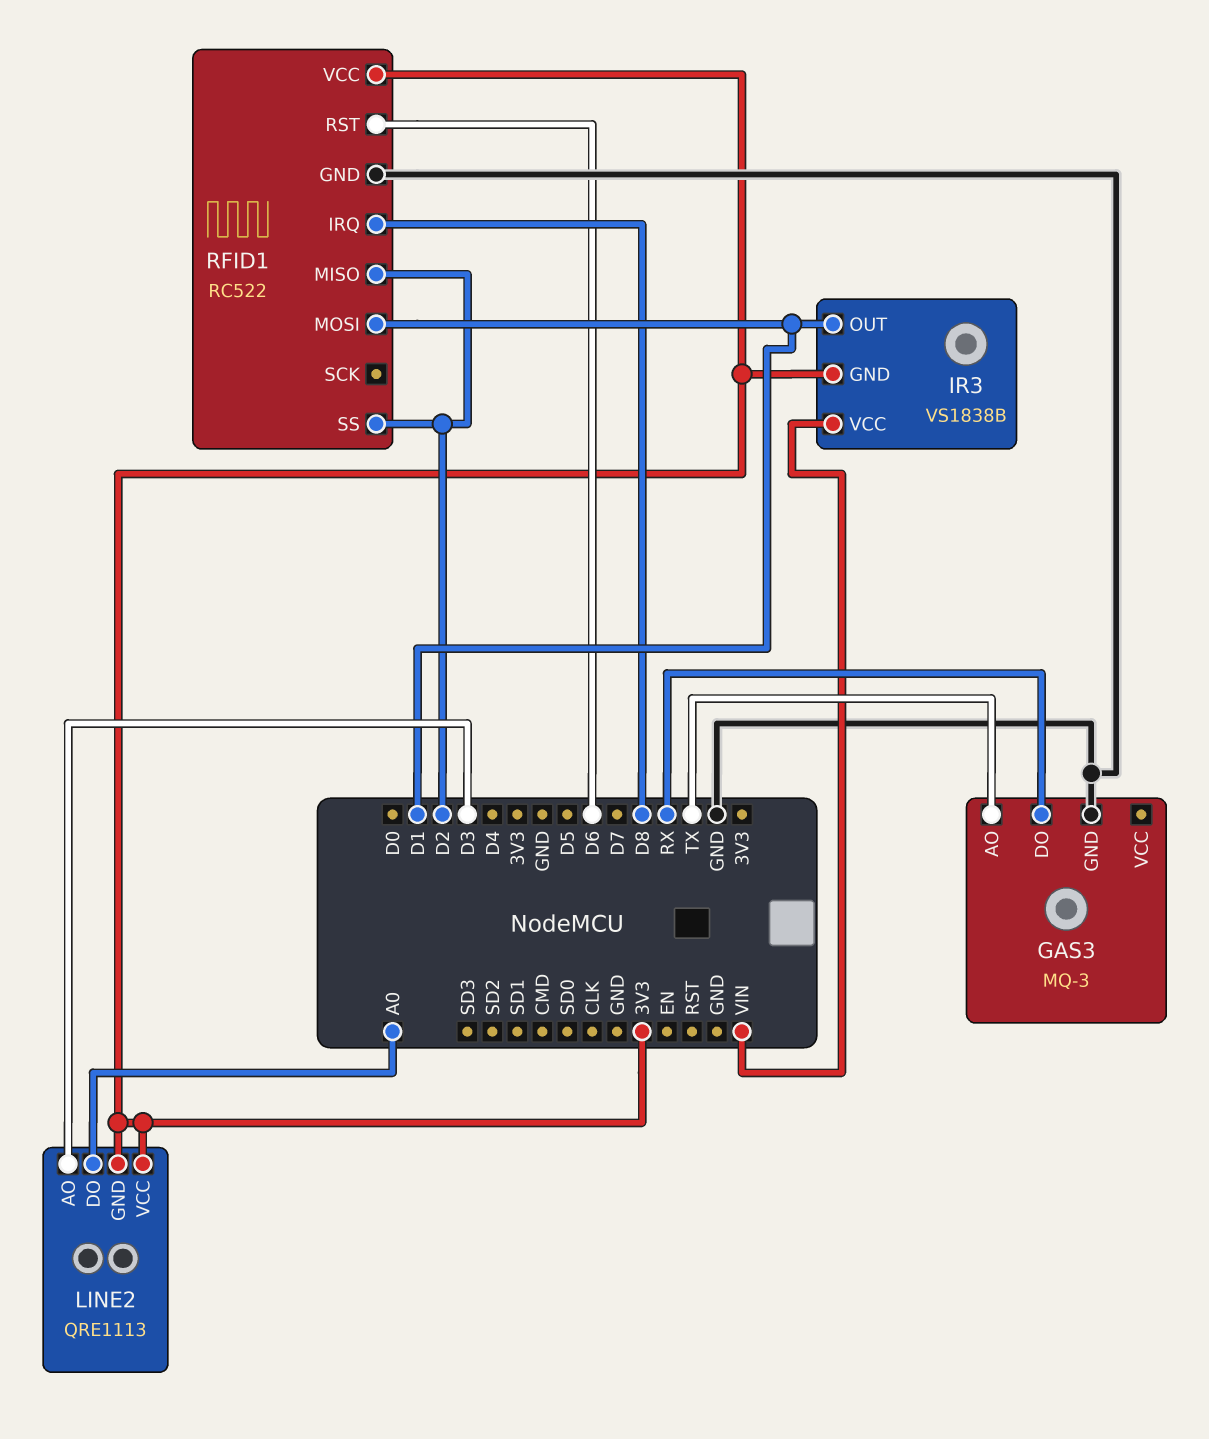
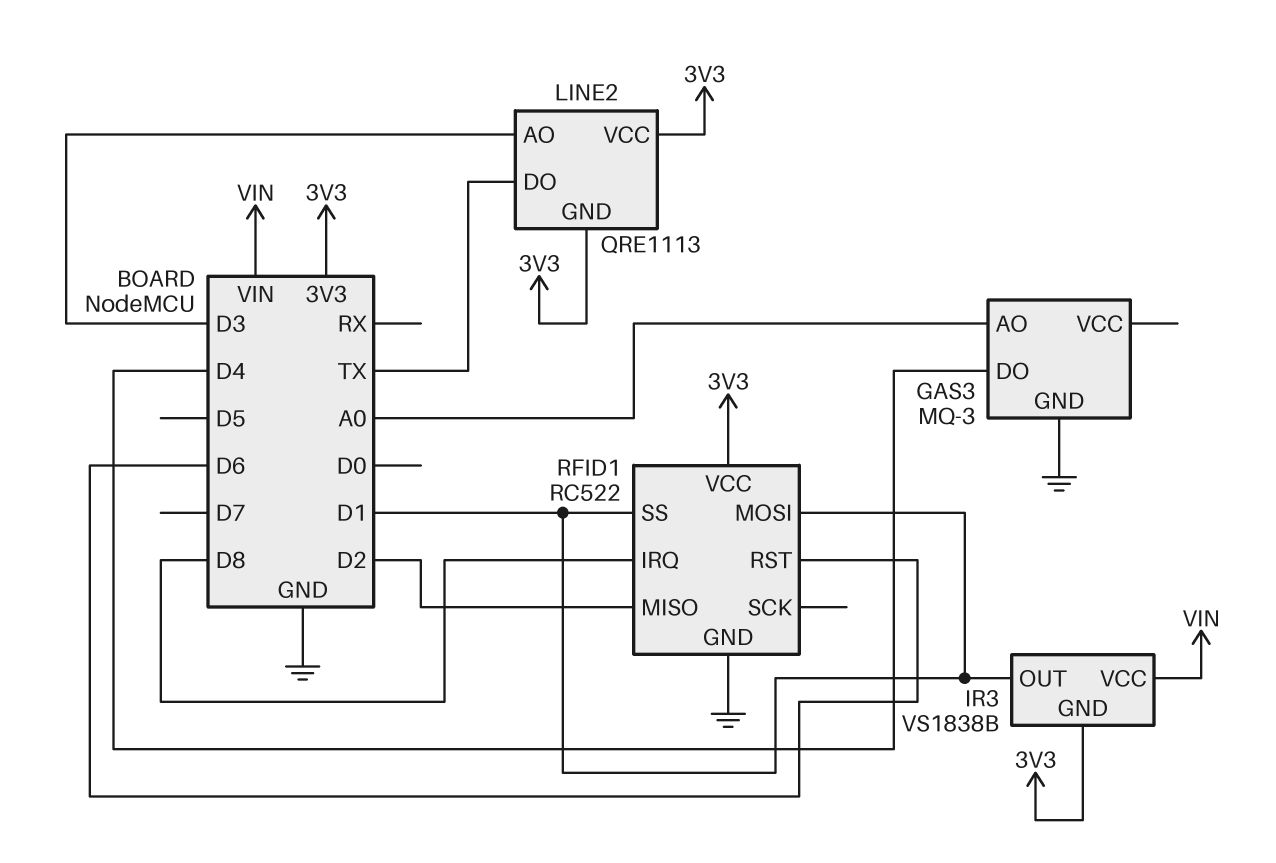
GAS3 pin AO: TX -> A0
GAS3 pin DO: RX -> D4
LINE2 pin DO: A0 -> TX
RFID1 pin SS: D2 -> D1

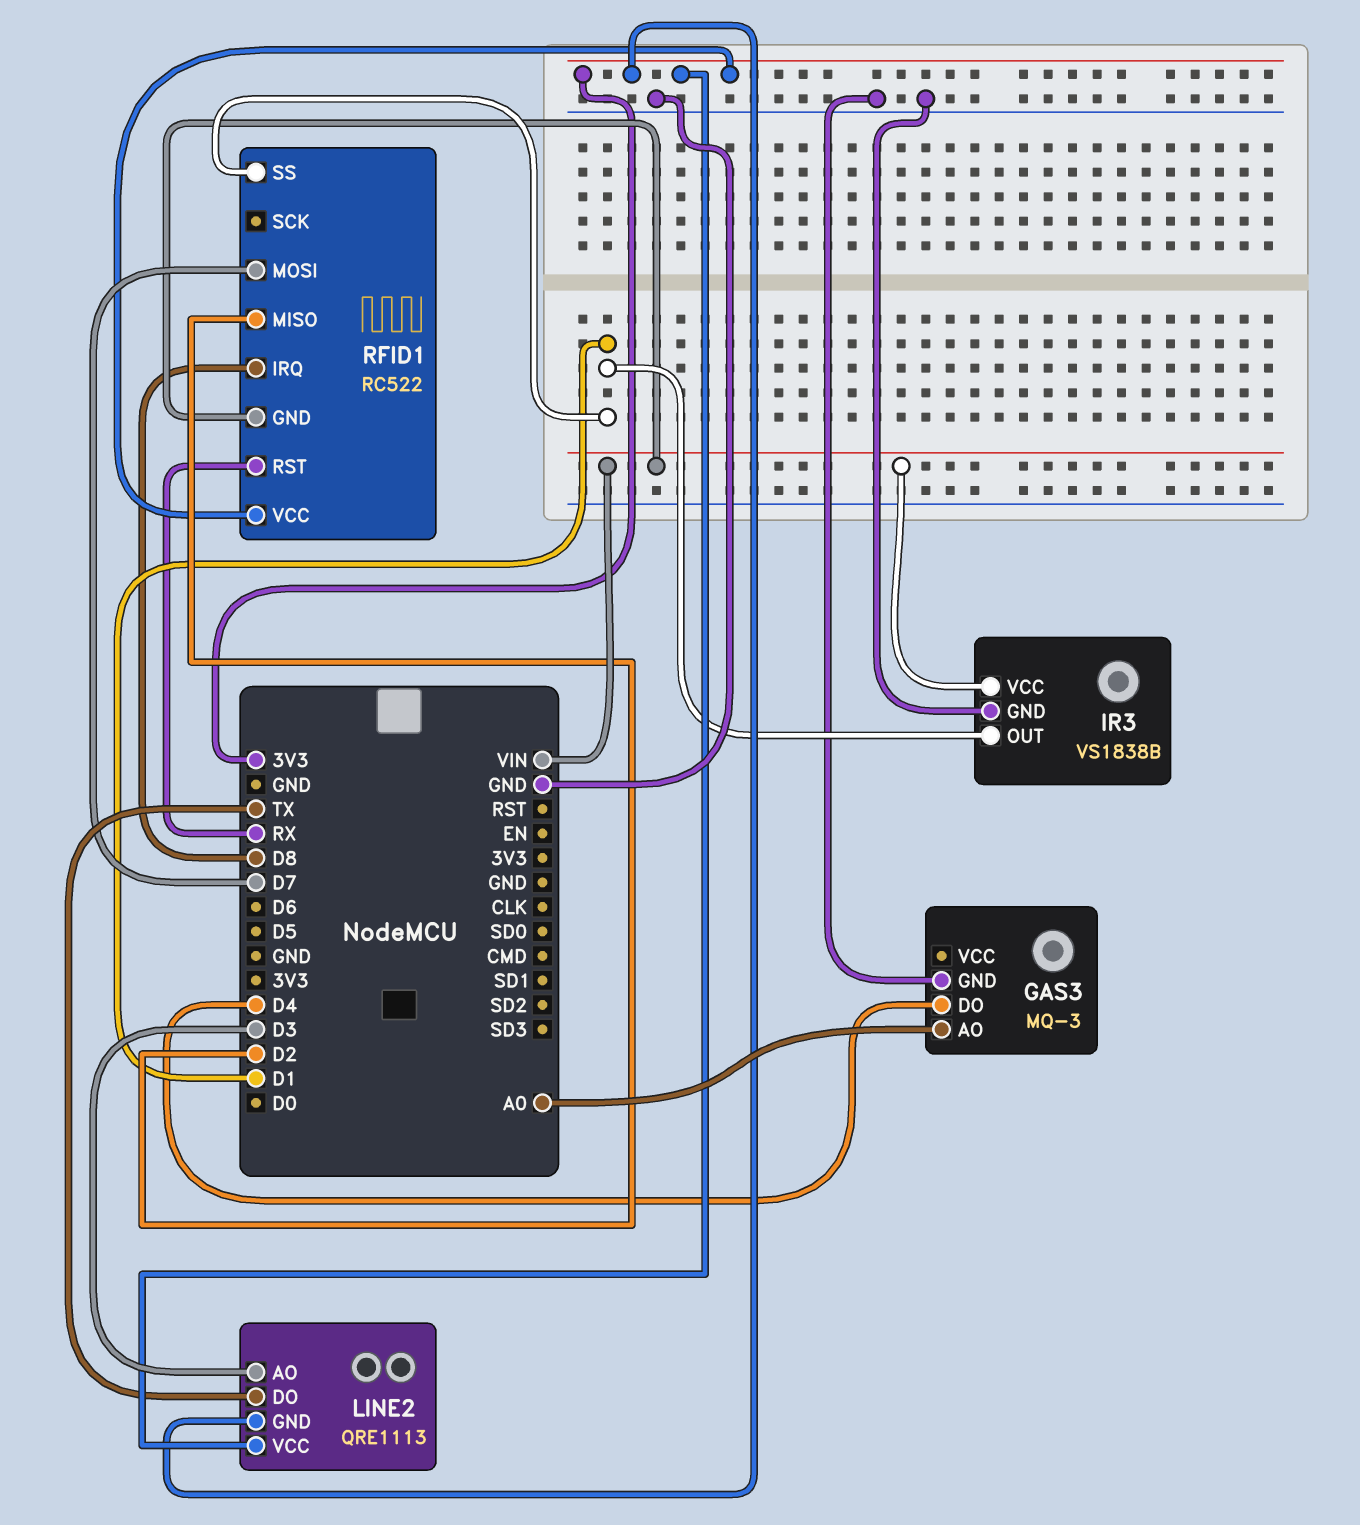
IR3 pin GND: 3V3 -> GND
RFID1 pin GND: GND -> VIN
RFID1 pin MOSI: D1 -> D7
RFID1 pin RST: D6 -> RX

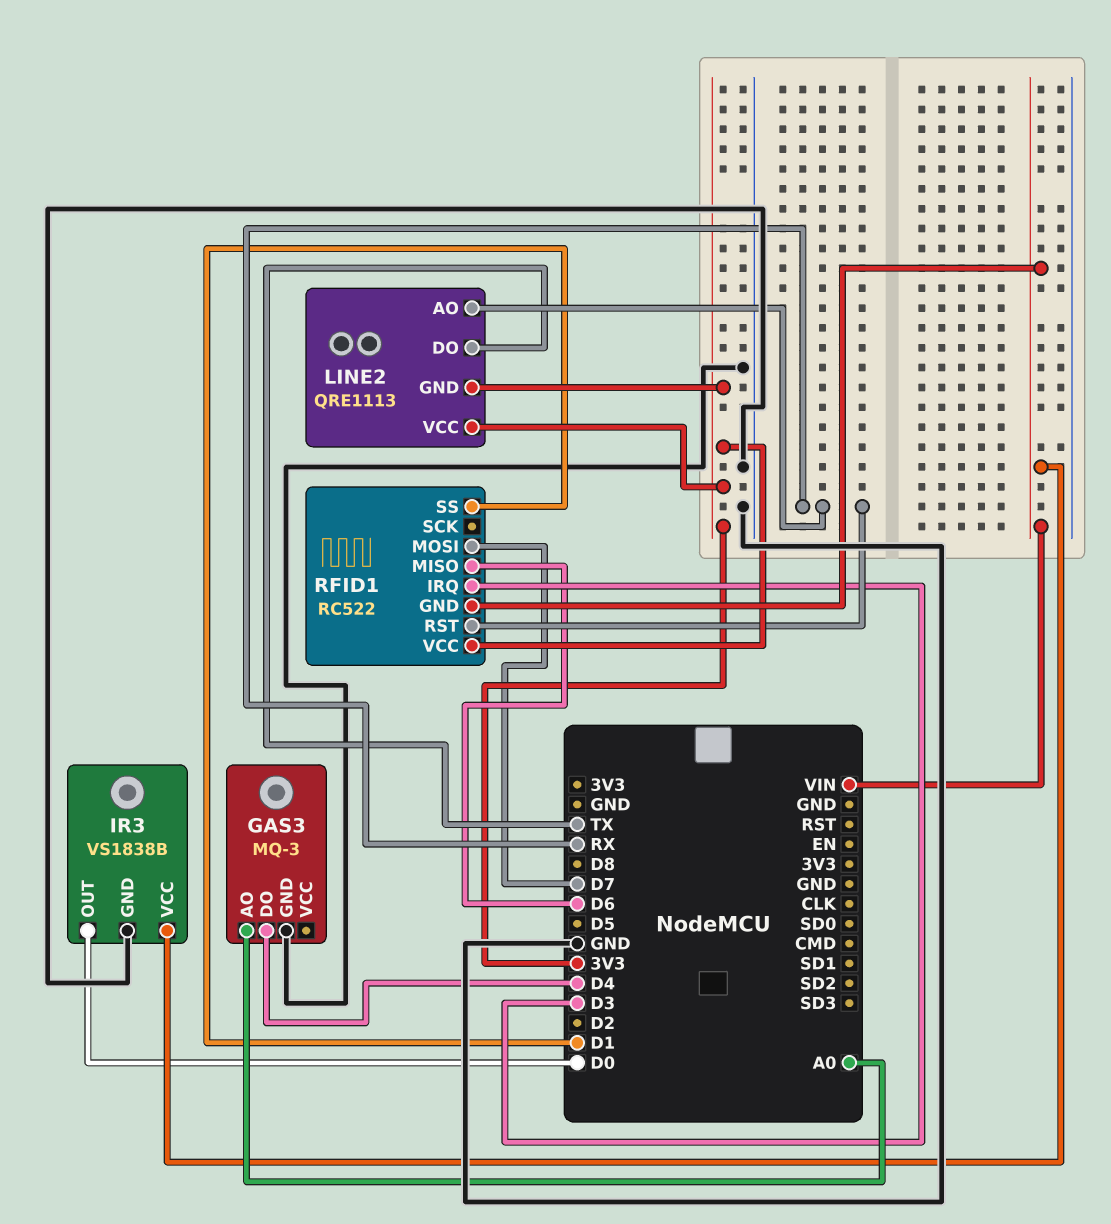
IR3 pin OUT: D1 -> D0
LINE2 pin AO: D3 -> RX
RFID1 pin IRQ: D8 -> D3
RFID1 pin MISO: D2 -> D6

